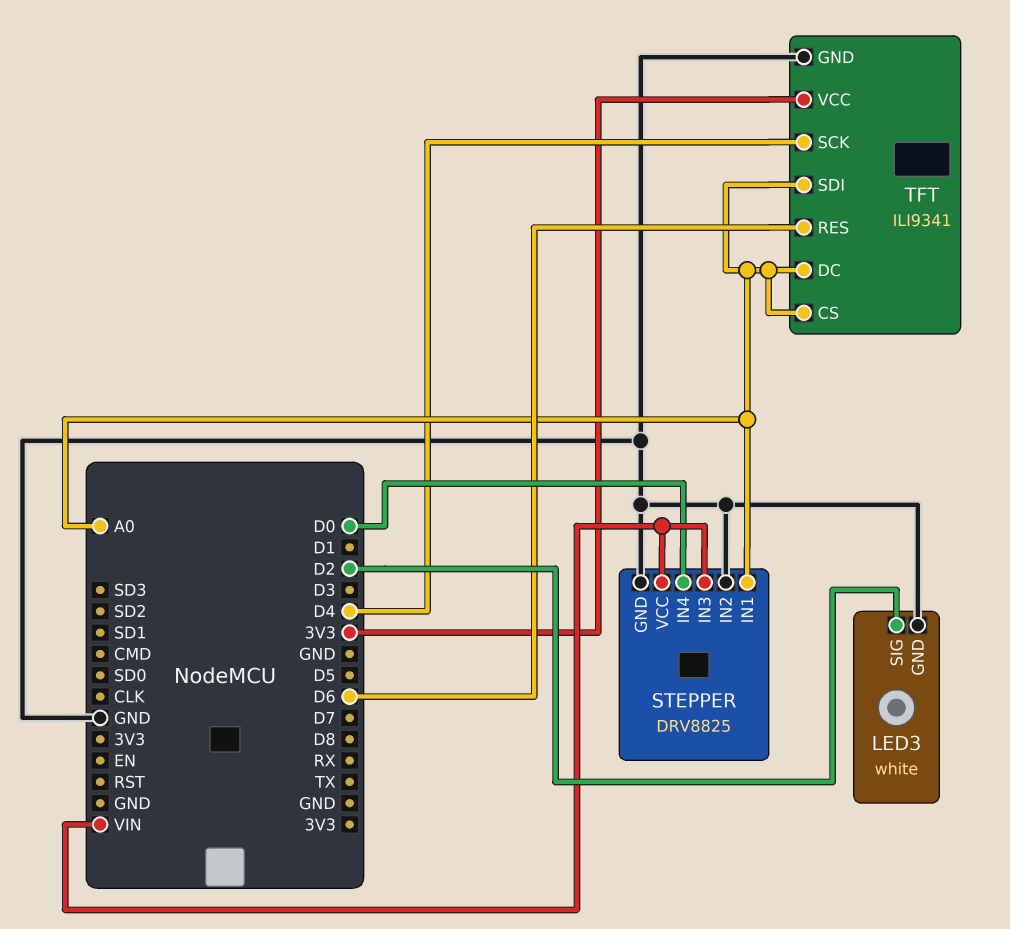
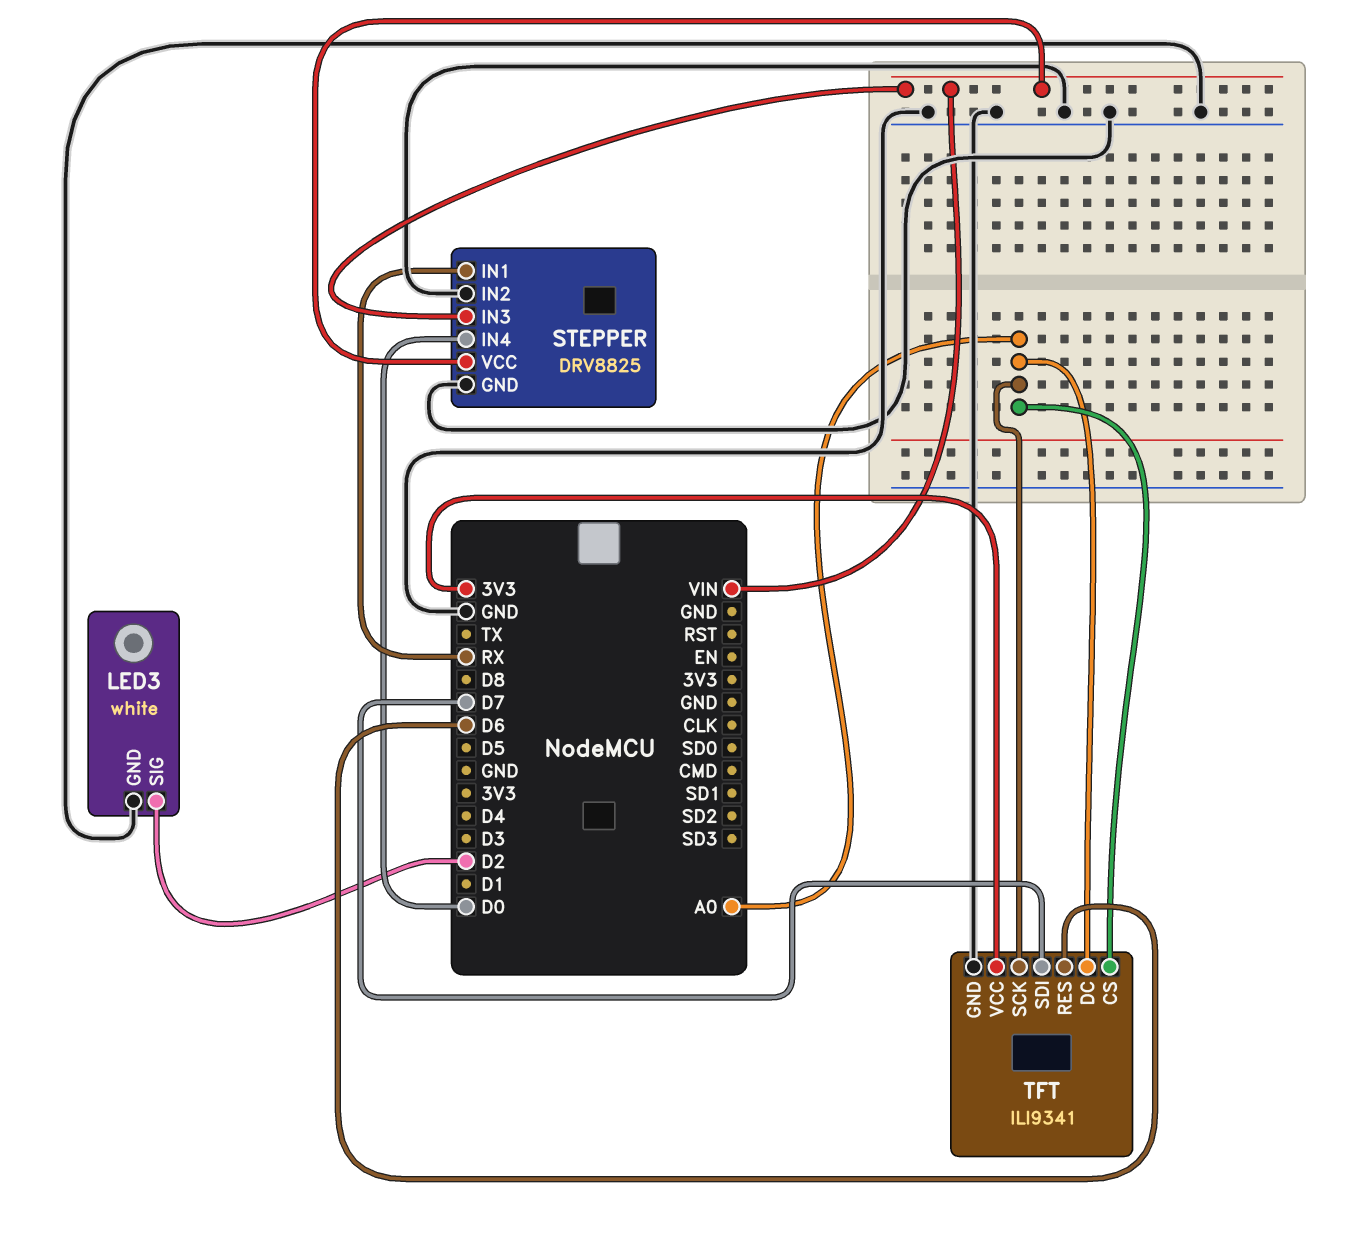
STEPPER pin IN1: A0 -> RX
TFT pin SCK: D4 -> A0
TFT pin SDI: A0 -> D7

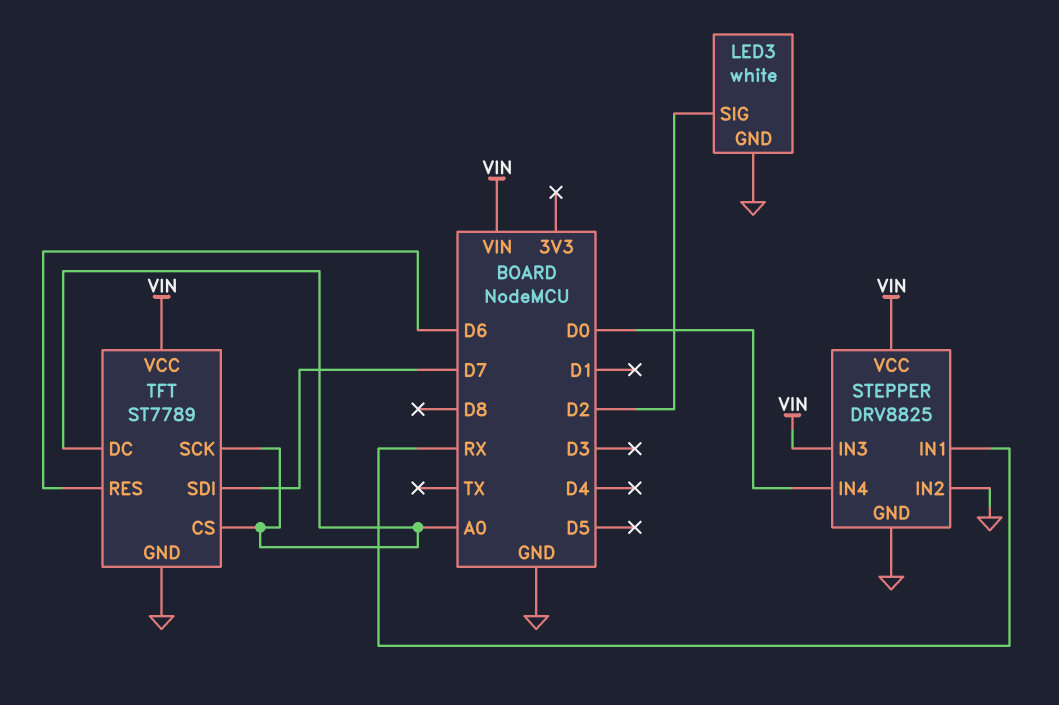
TFT: ILI9341 -> ST7789
TFT pin VCC: 3V3 -> VIN

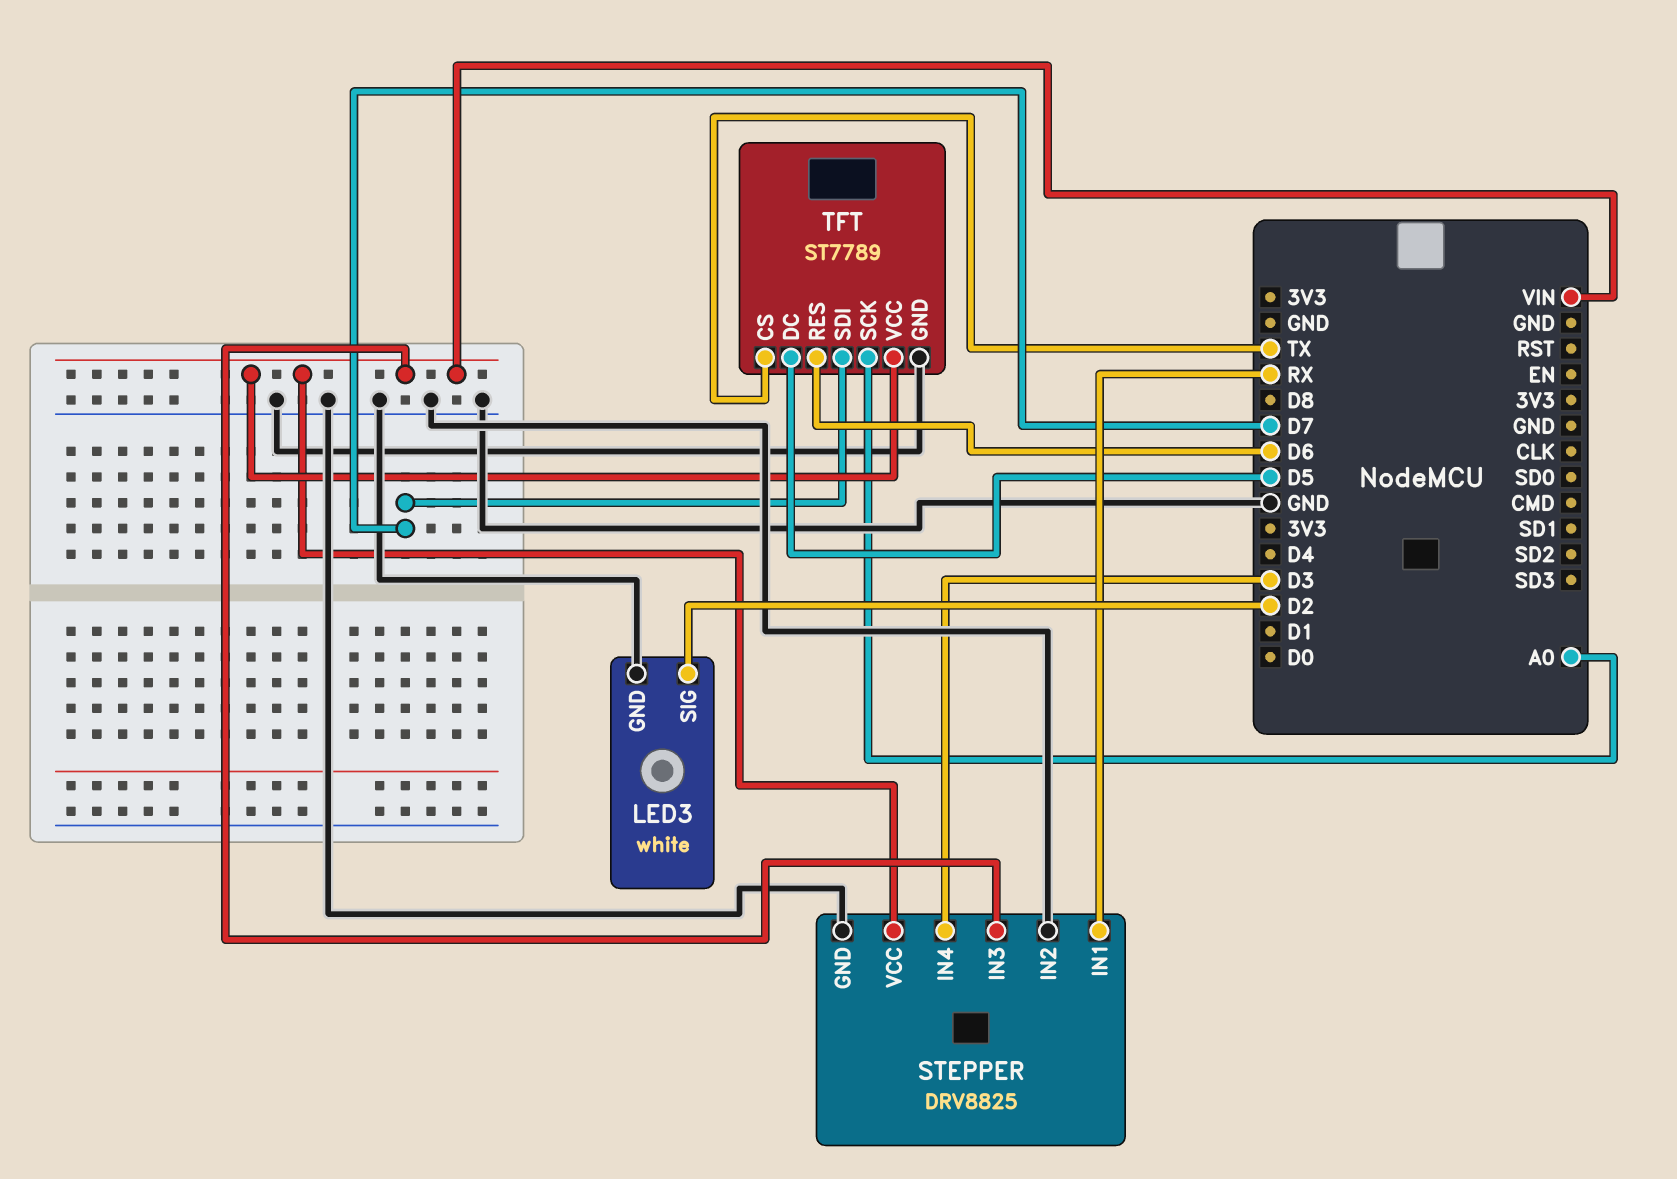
STEPPER pin IN4: D0 -> D3
TFT pin CS: A0 -> TX
TFT pin DC: A0 -> D5

